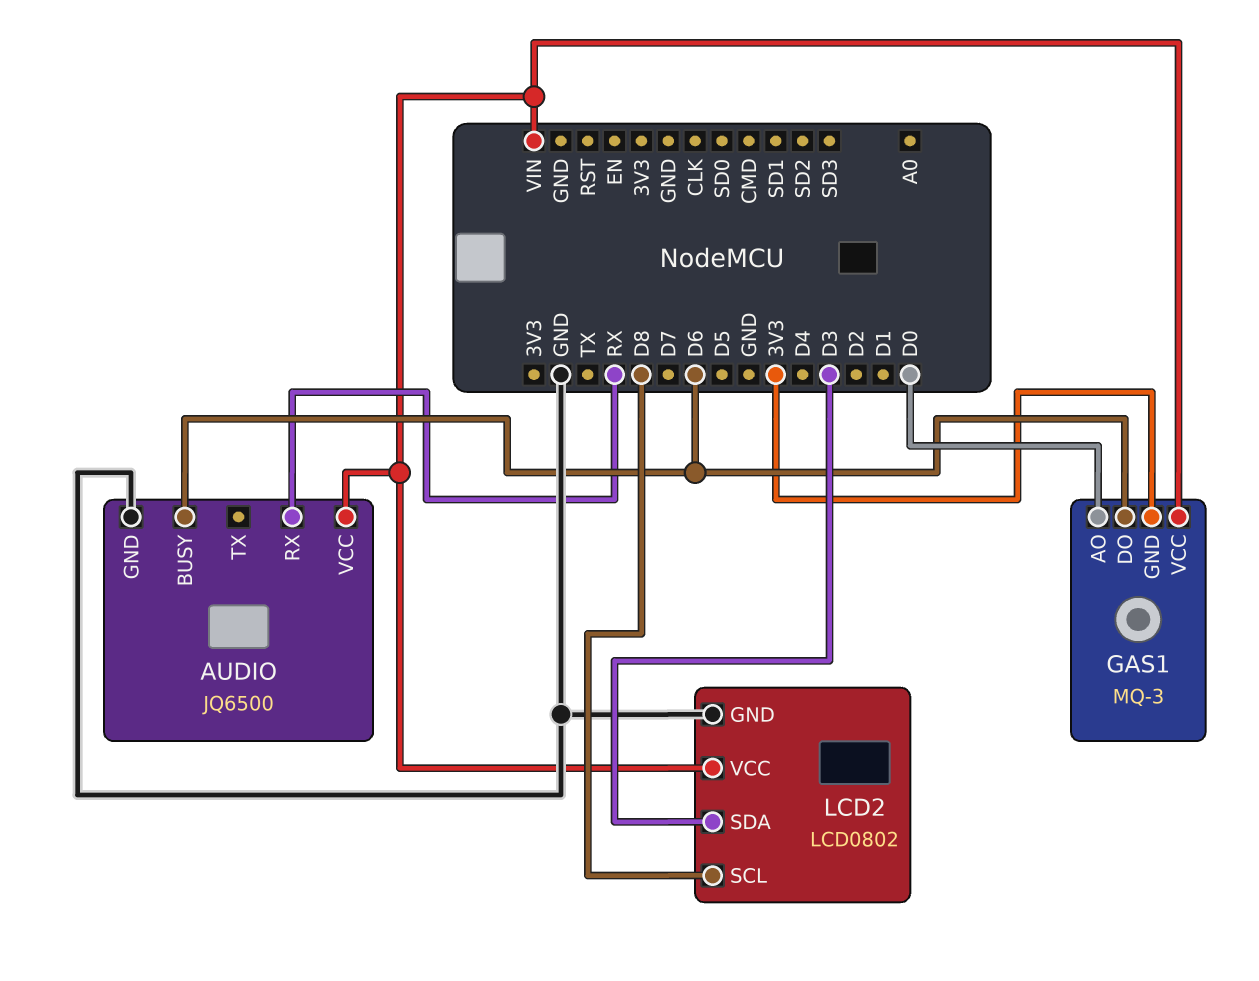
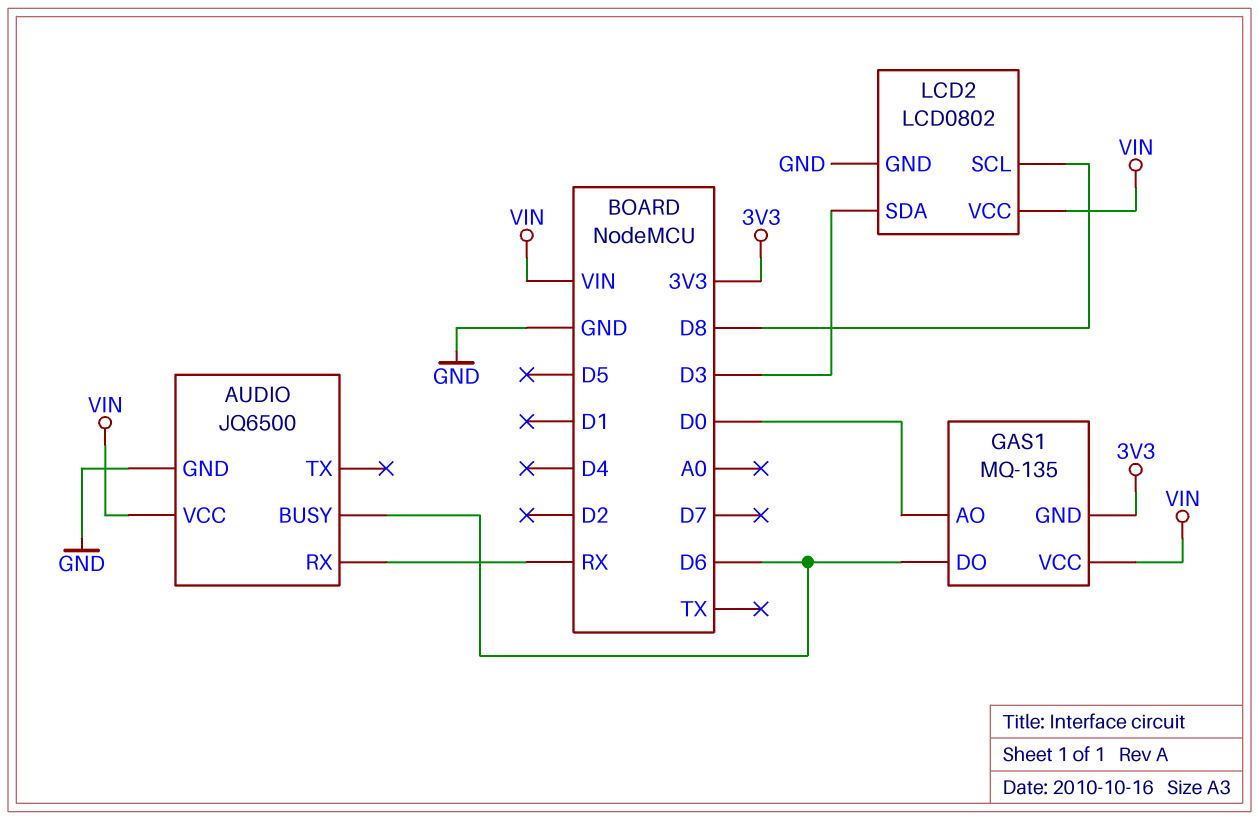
GAS1: MQ-3 -> MQ-135

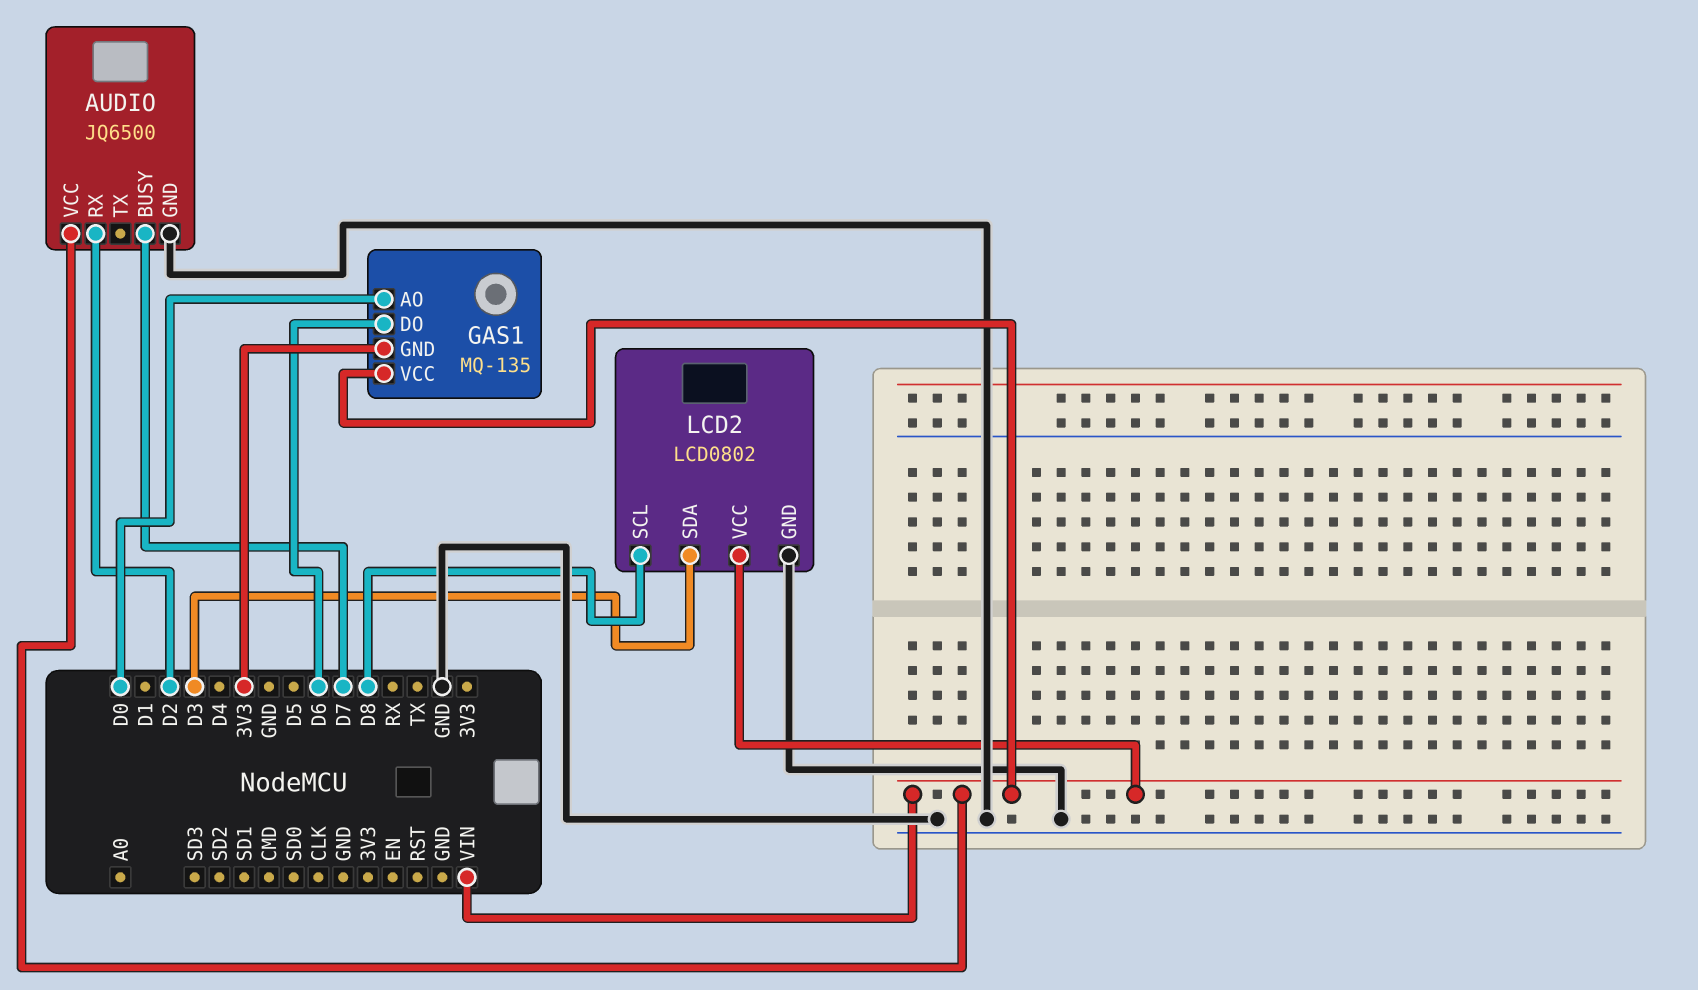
AUDIO pin BUSY: D6 -> D7
AUDIO pin RX: RX -> D2

